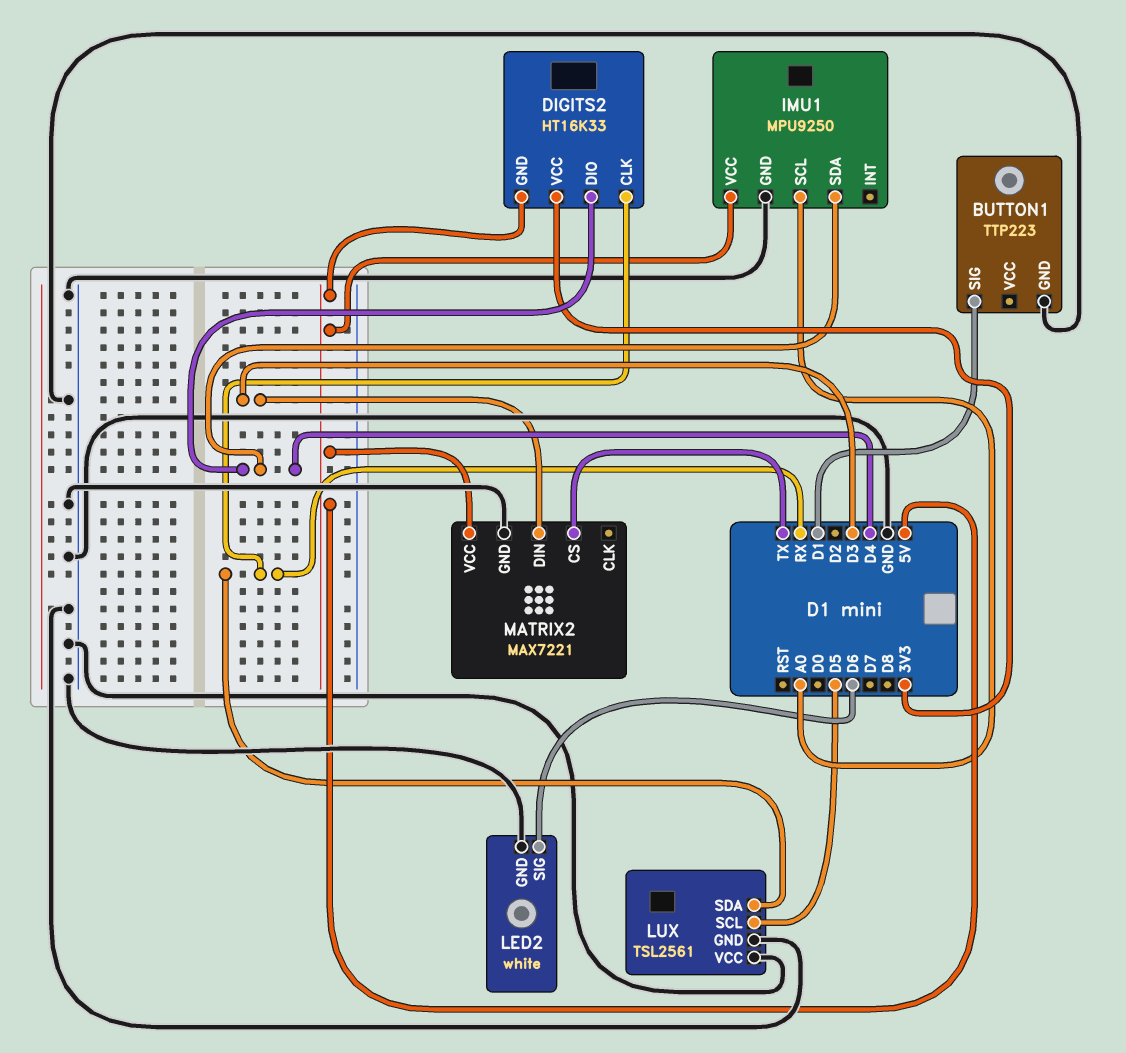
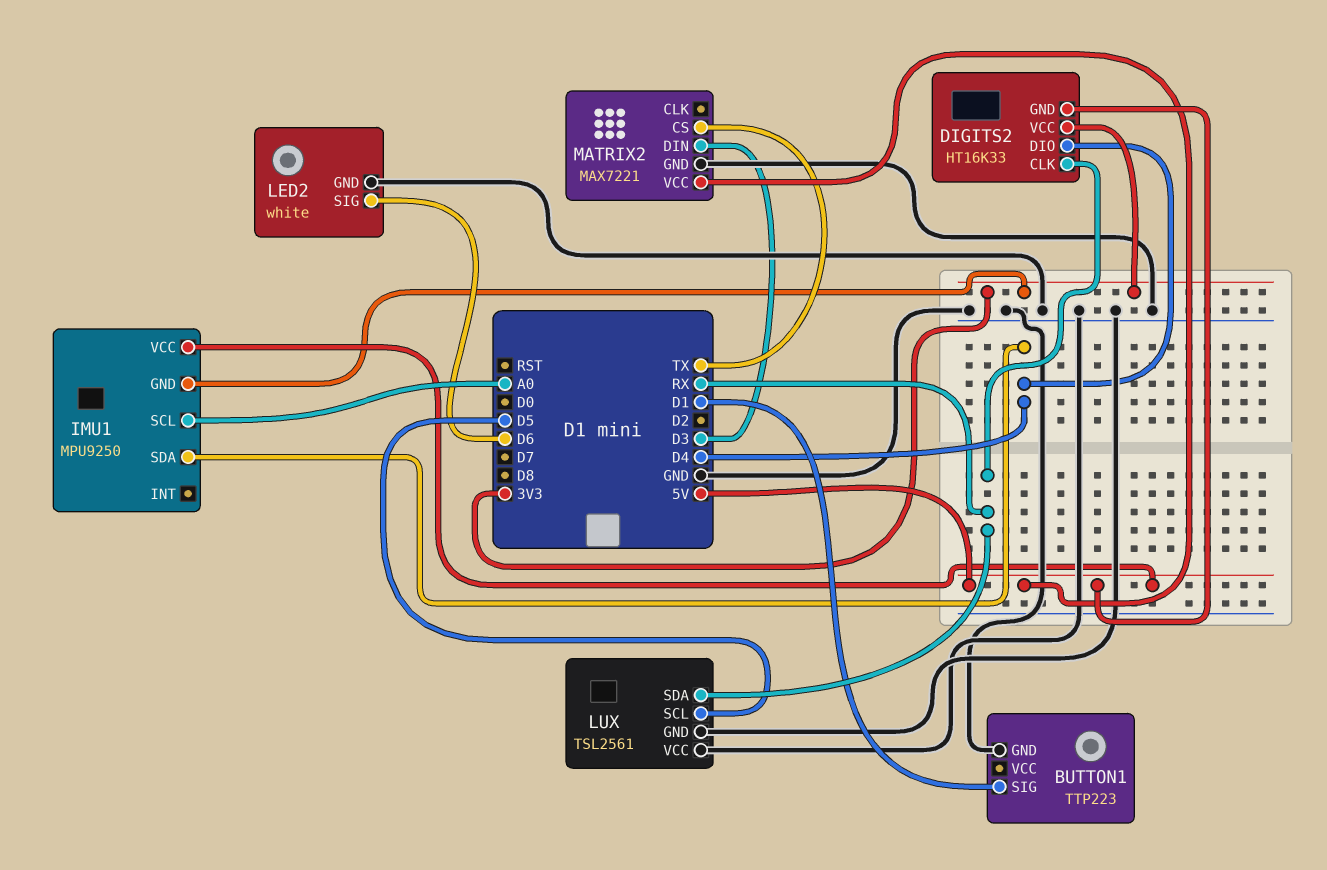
IMU1 pin GND: GND -> 3V3

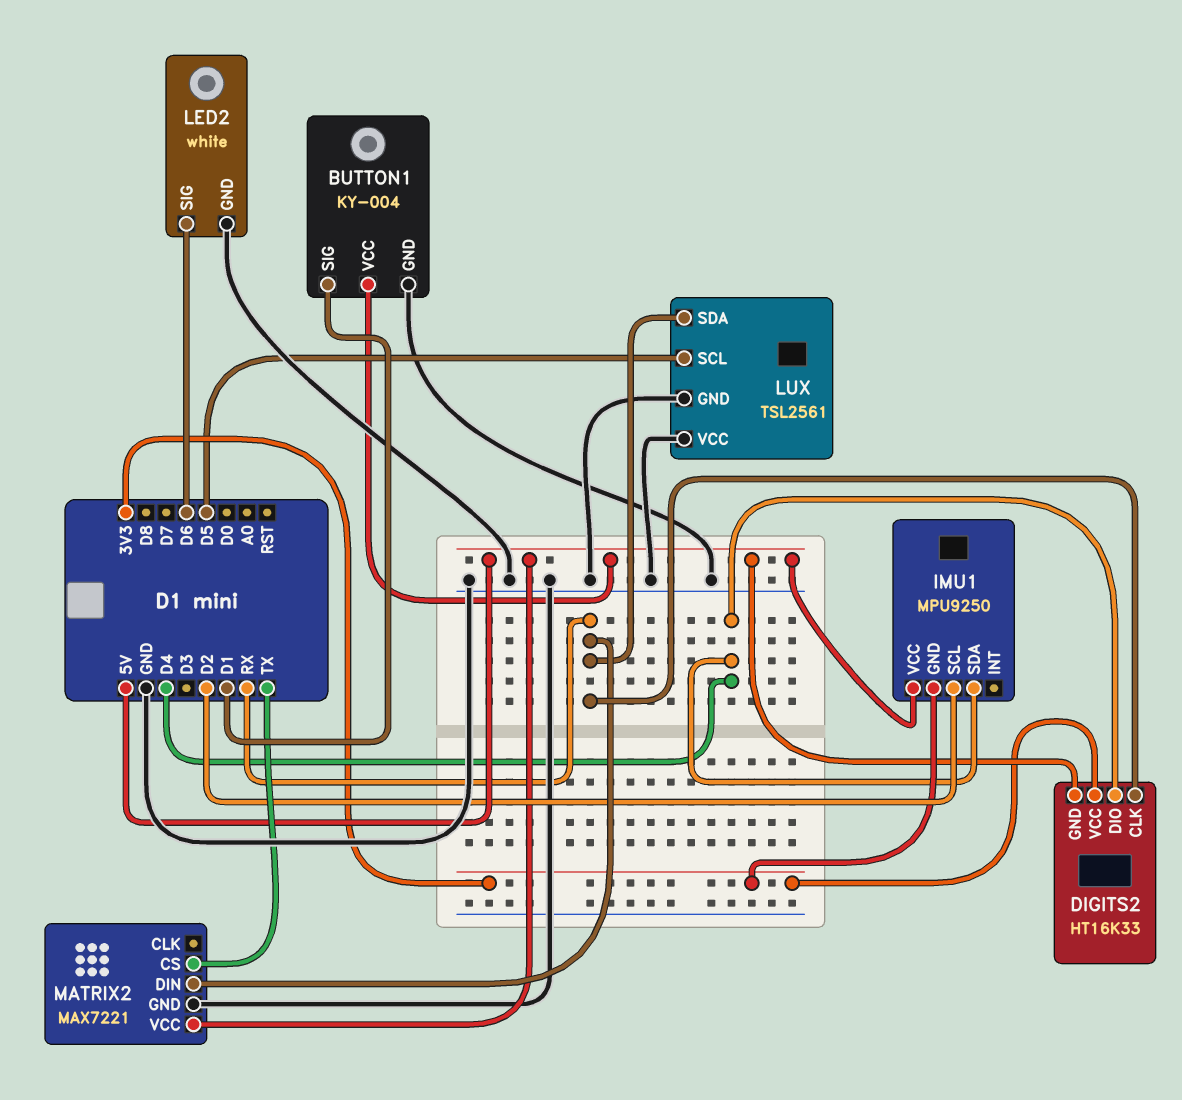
BUTTON1: TTP223 -> KY-004
BUTTON1 pin VCC: none -> 5V
IMU1 pin SCL: A0 -> D2
MATRIX2 pin DIN: D3 -> RX

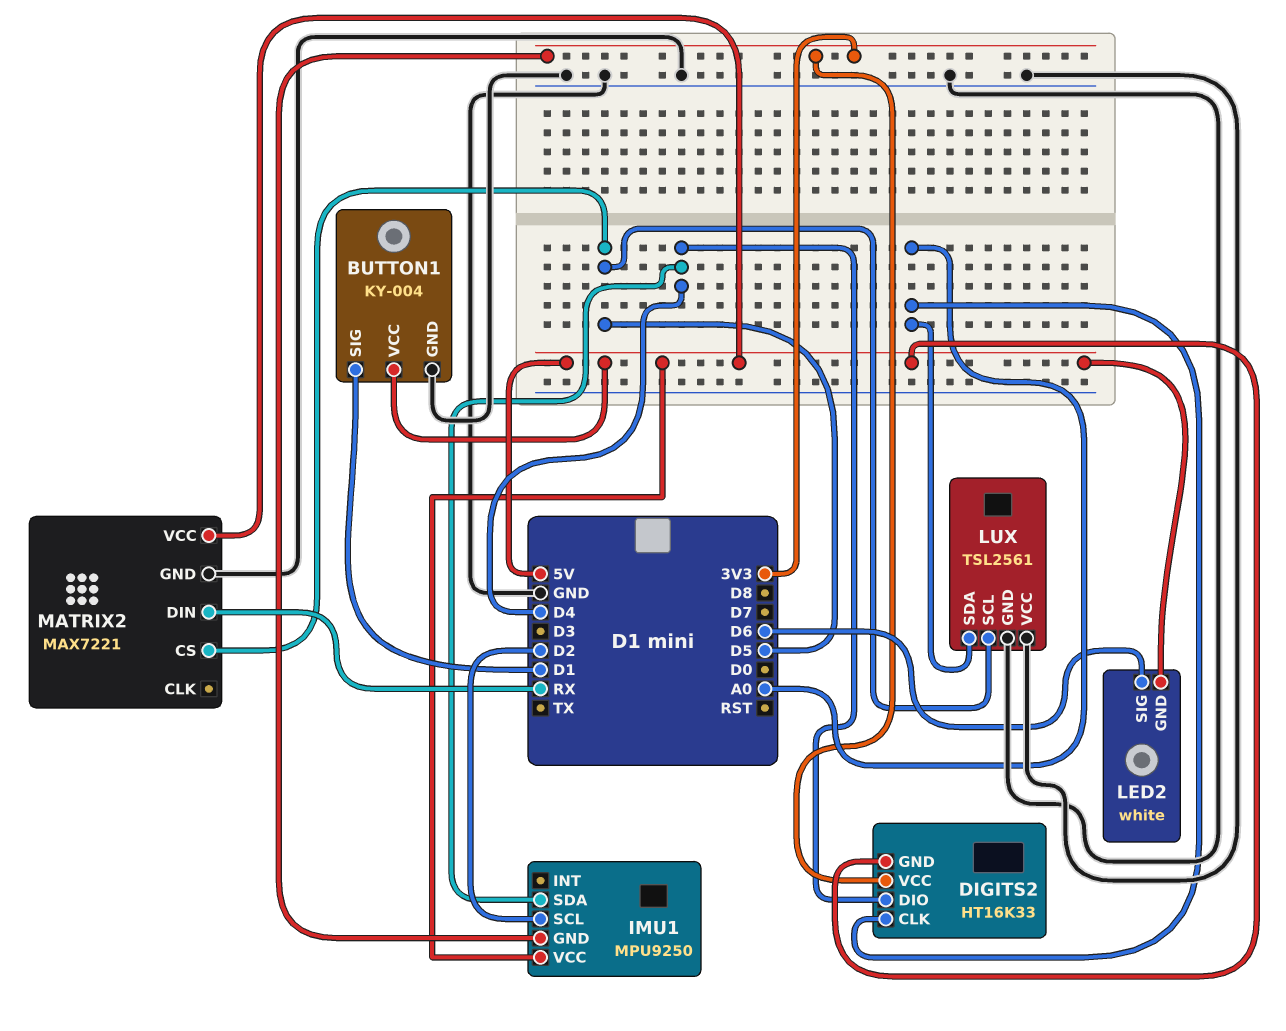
DIGITS2 pin CLK: RX -> A0
LED2 pin GND: GND -> 5V
LUX pin SDA: RX -> A0
MATRIX2 pin CS: TX -> D5

